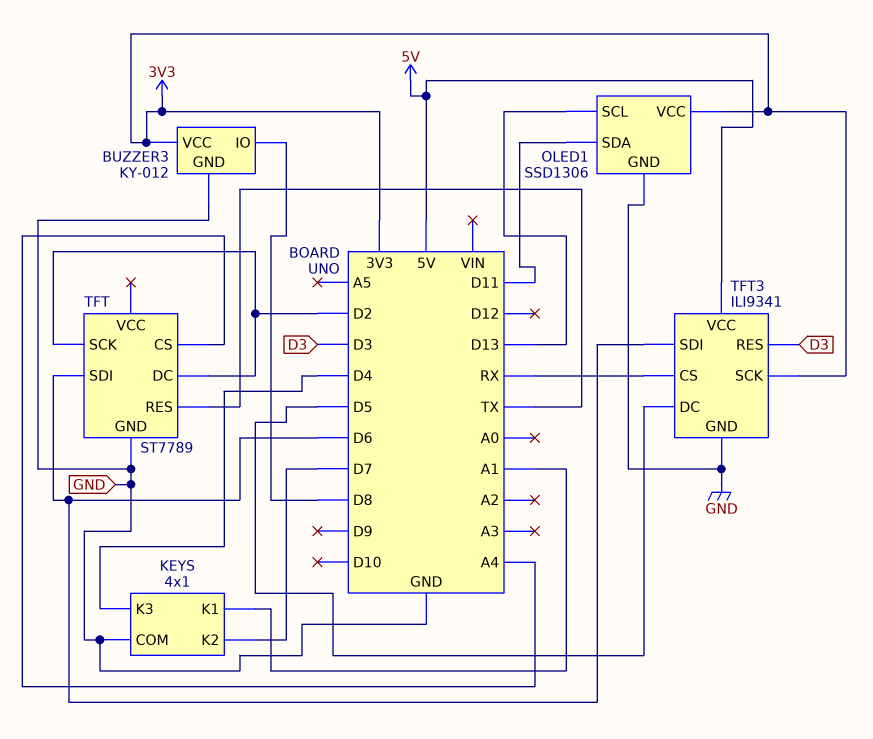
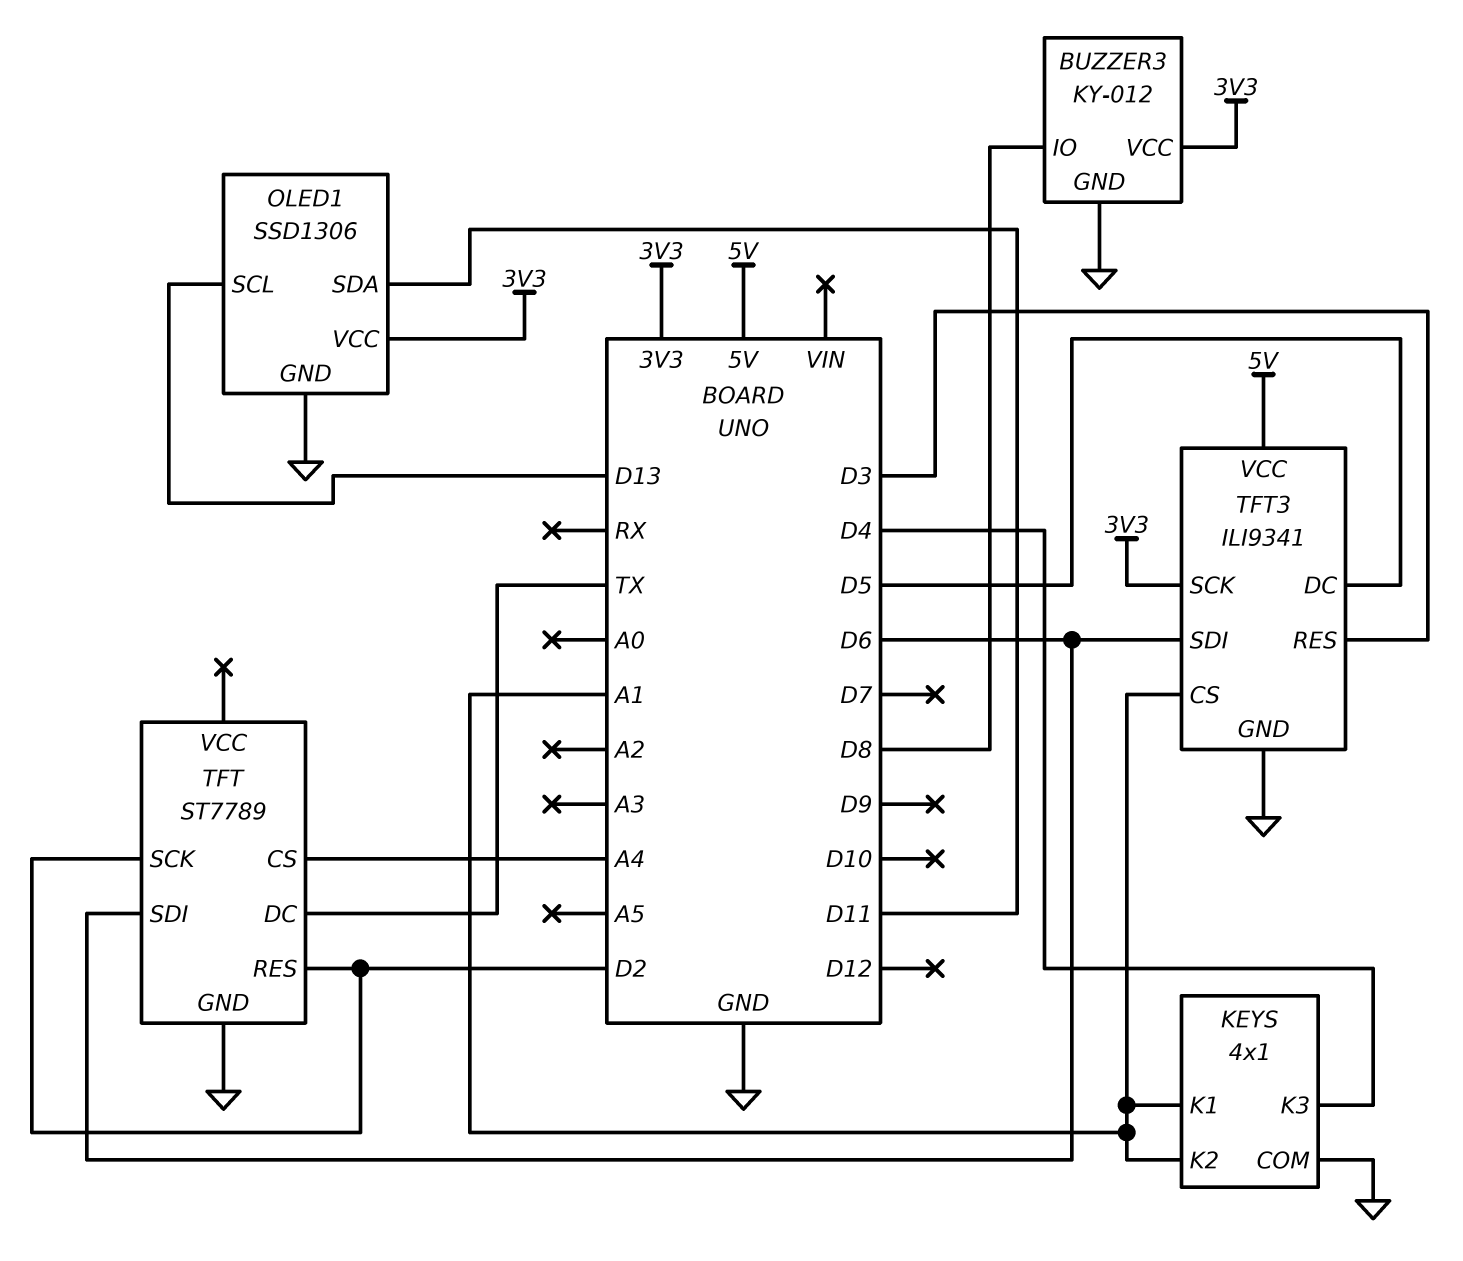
KEYS pin K2: D7 -> A1
TFT pin DC: D2 -> TX
TFT pin RES: TX -> D2
TFT3 pin CS: RX -> A1

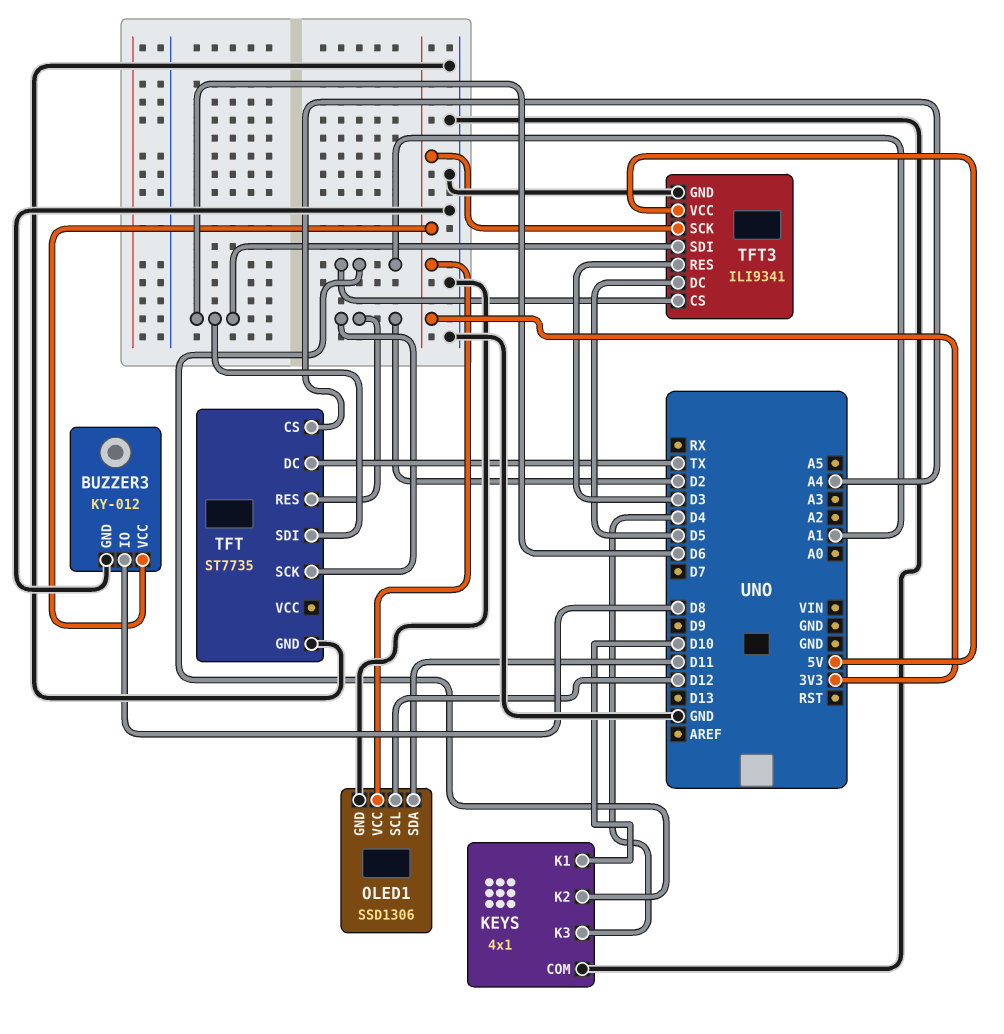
KEYS pin K1: A1 -> D10
OLED1 pin SCL: D13 -> D12
TFT: ST7789 -> ST7735

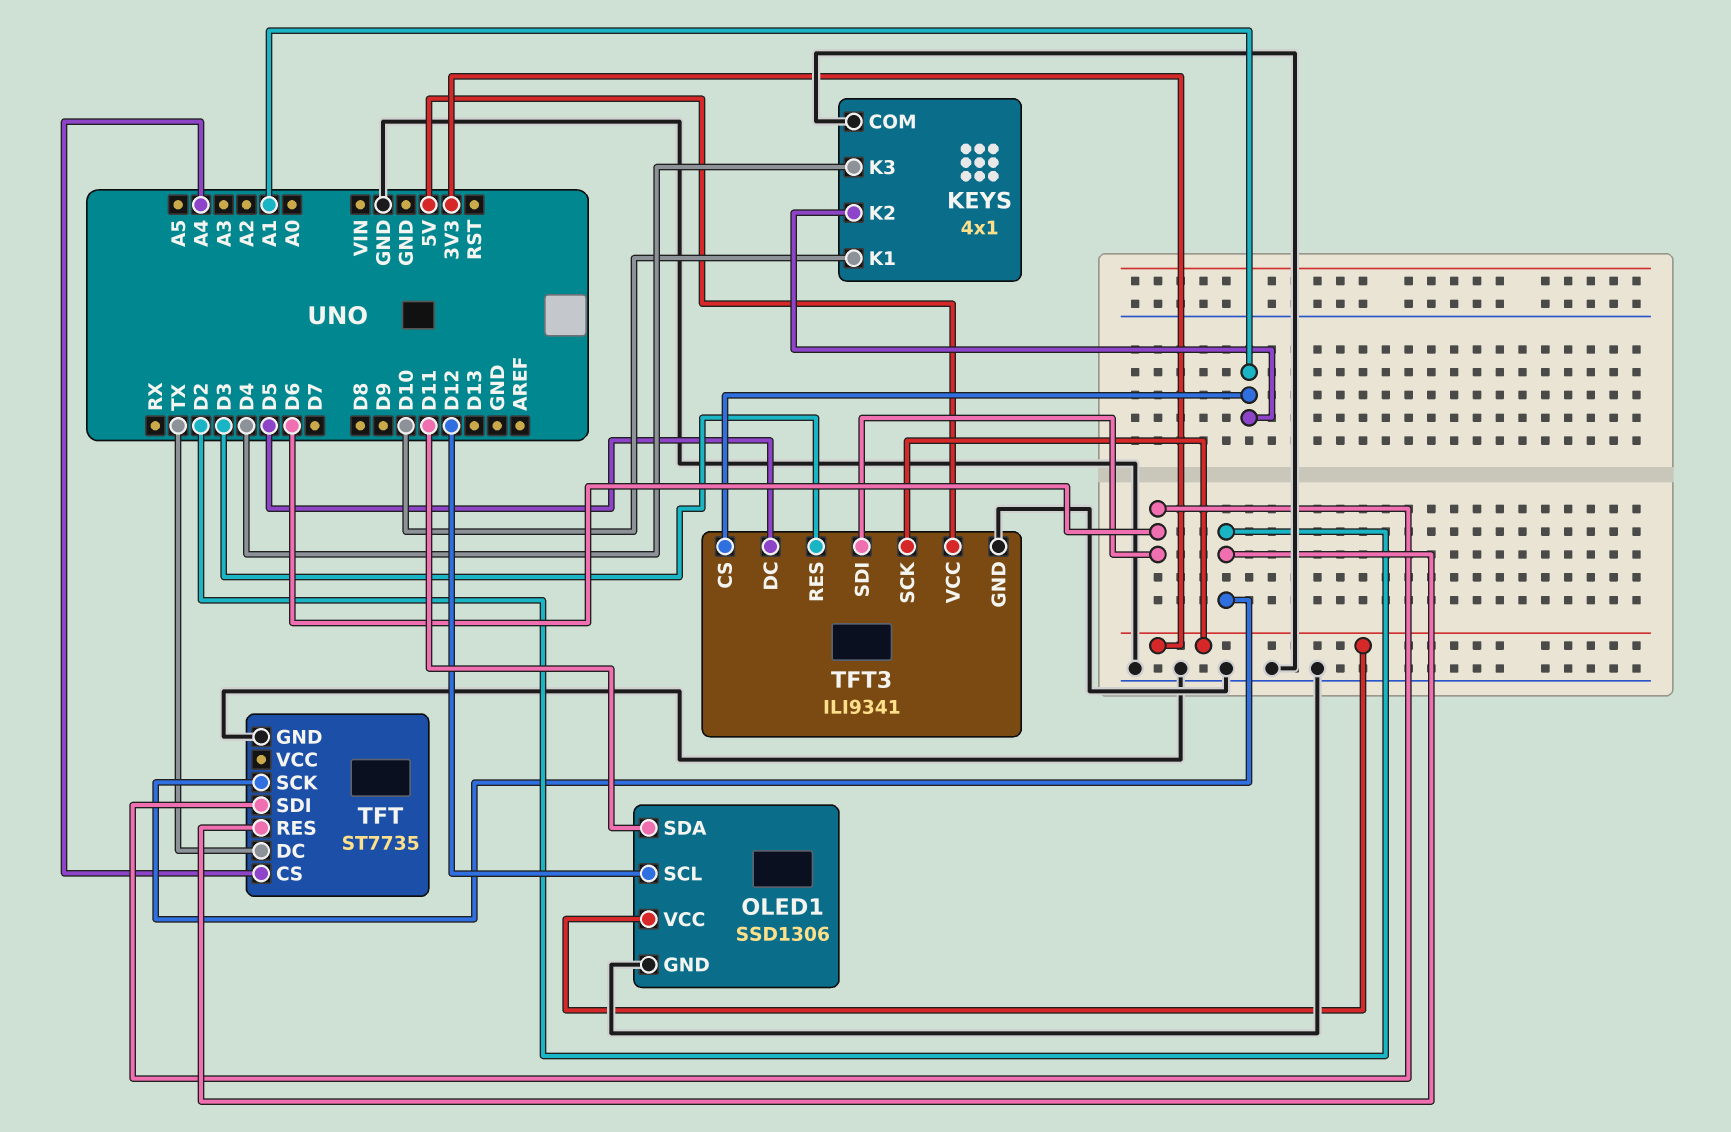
BUZZER3: KY-012 -> none
BUZZER3 pin GND: GND -> none
BUZZER3 pin IO: D8 -> none
BUZZER3 pin VCC: 3V3 -> none

